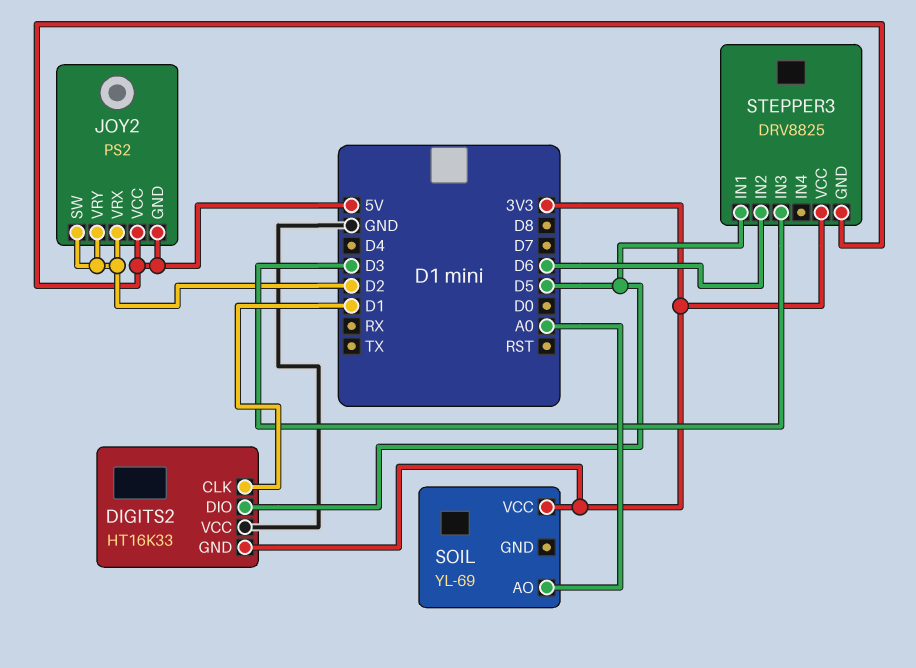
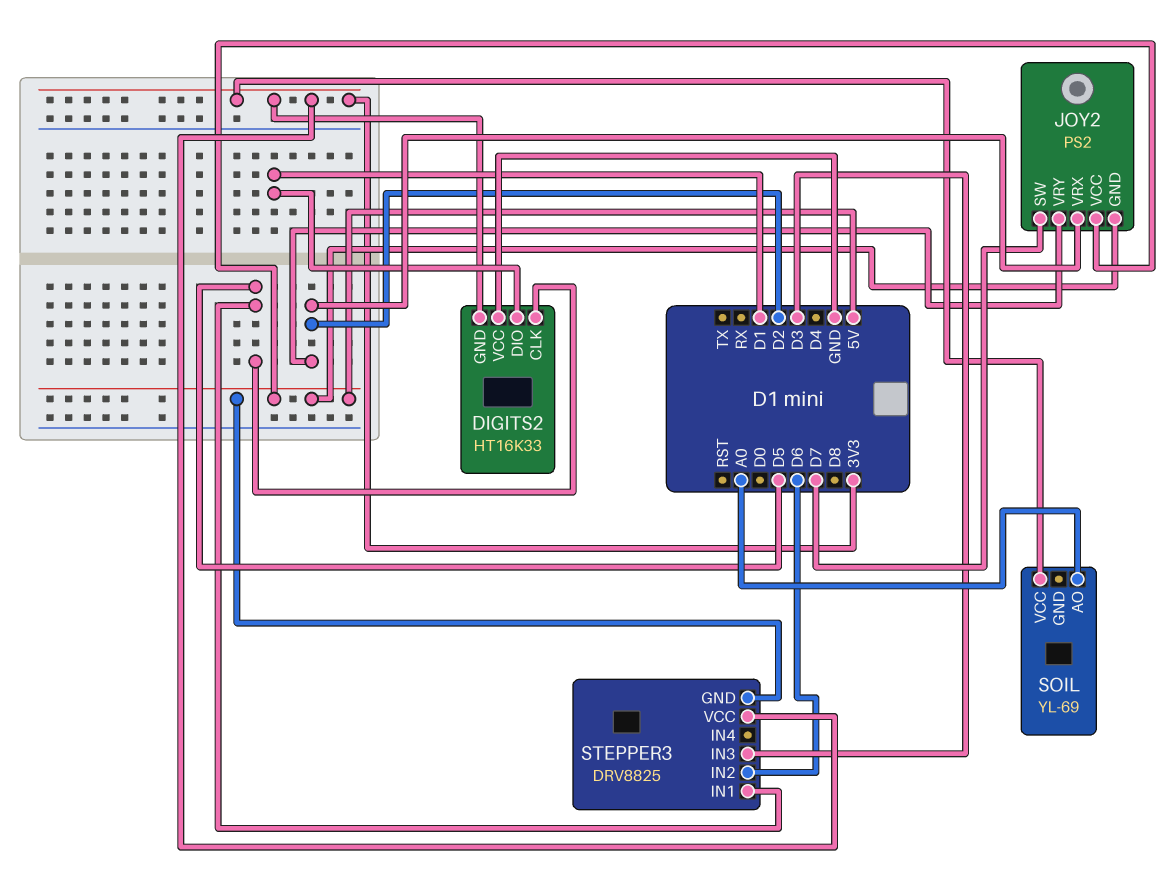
DIGITS2 pin CLK: D1 -> D5
DIGITS2 pin DIO: D5 -> D1
JOY2 pin SW: D2 -> D7

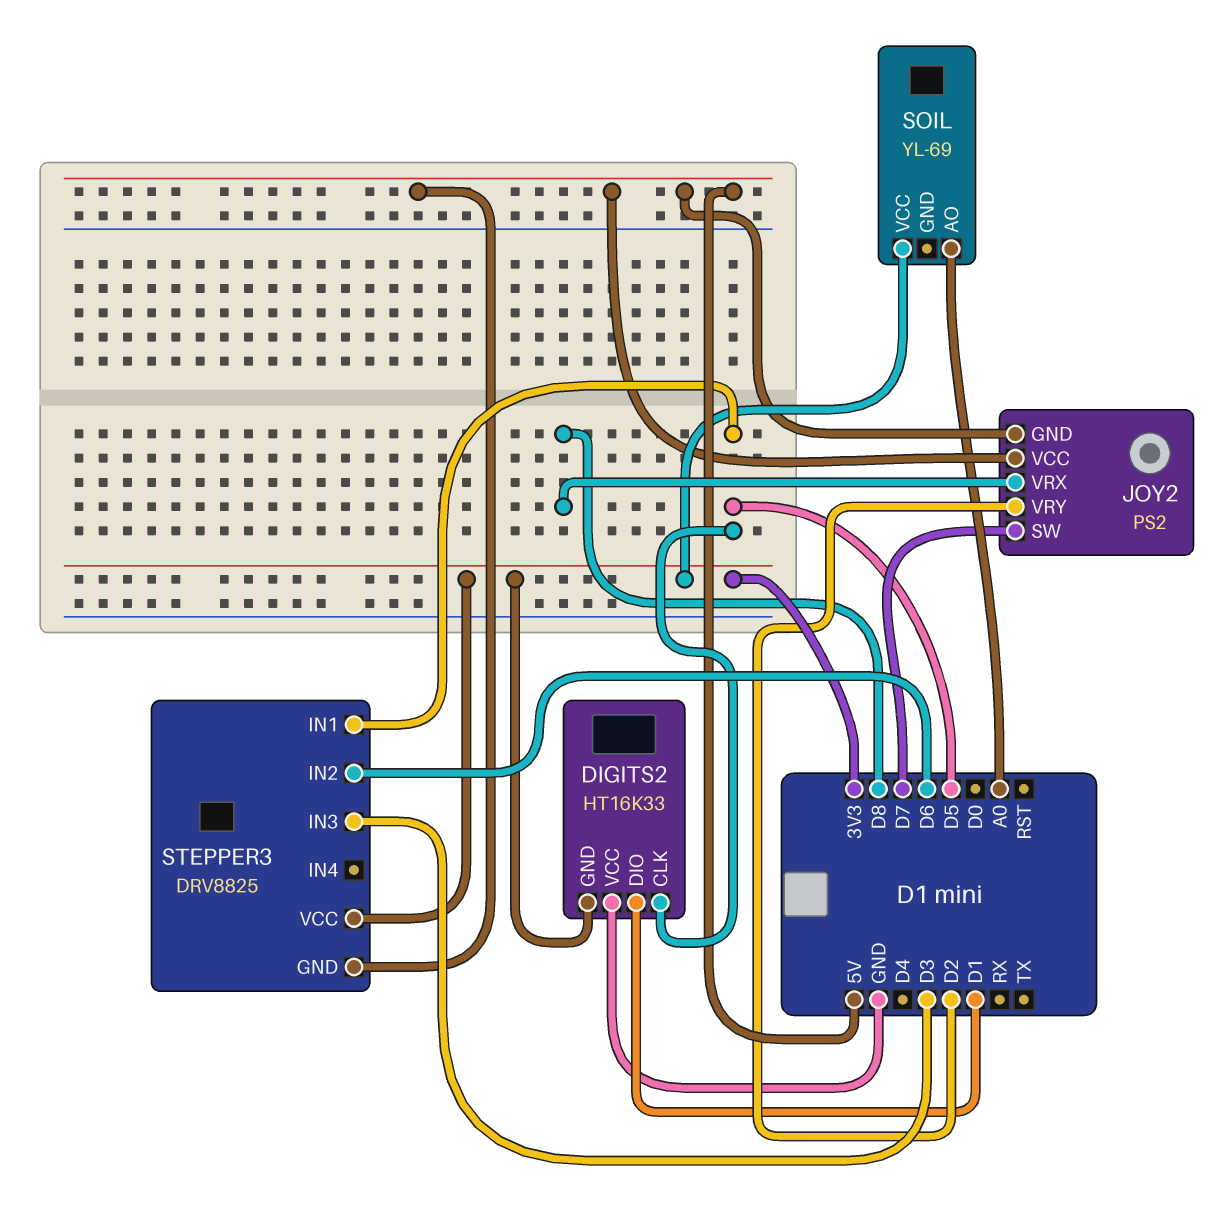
JOY2 pin VRX: D2 -> D8

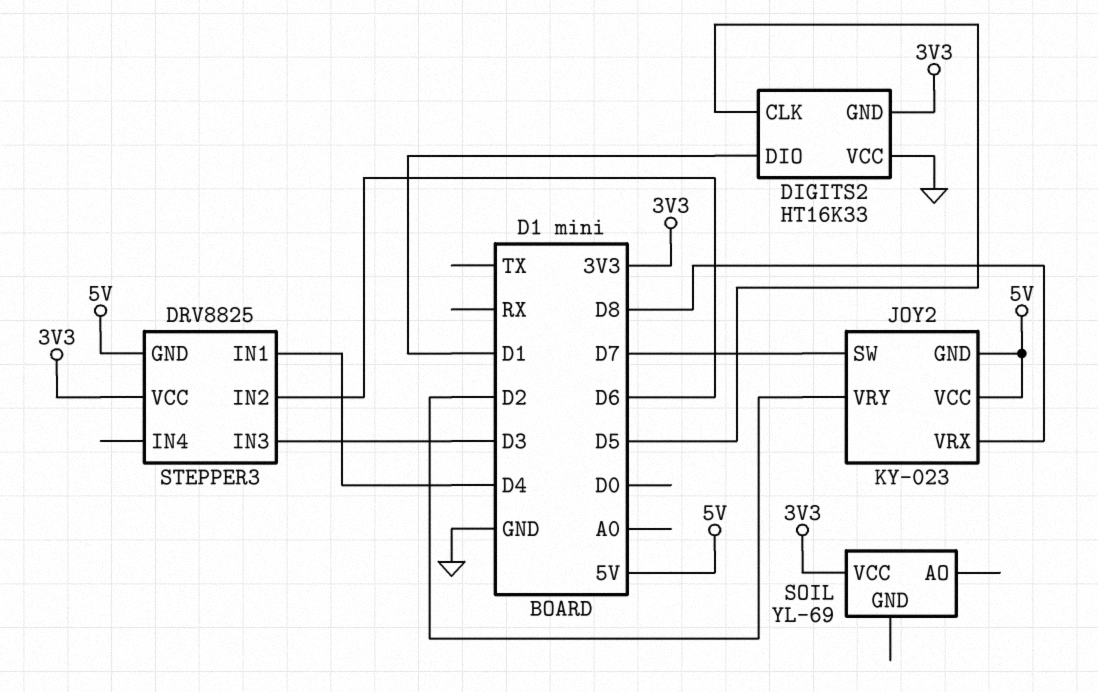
JOY2: PS2 -> KY-023
SOIL pin AO: A0 -> none
STEPPER3 pin IN1: D5 -> D4

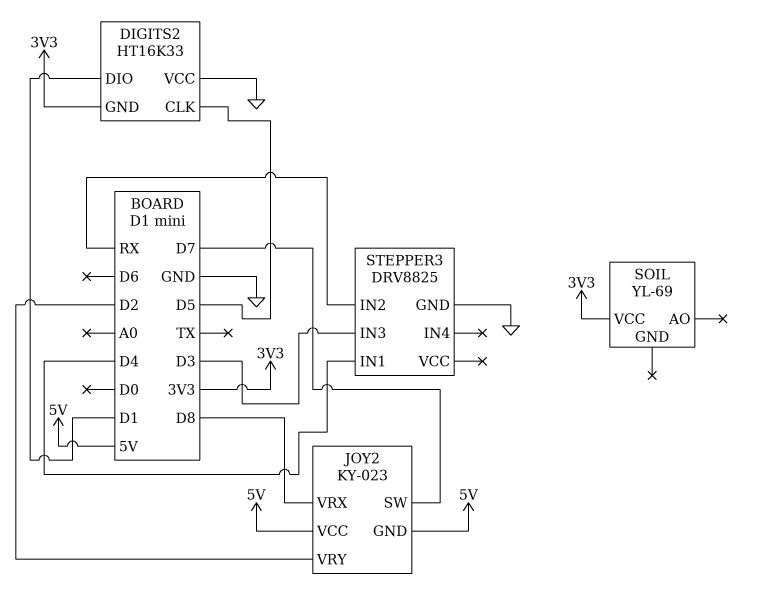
STEPPER3 pin GND: 5V -> GND
STEPPER3 pin IN2: D6 -> RX
STEPPER3 pin VCC: 3V3 -> none

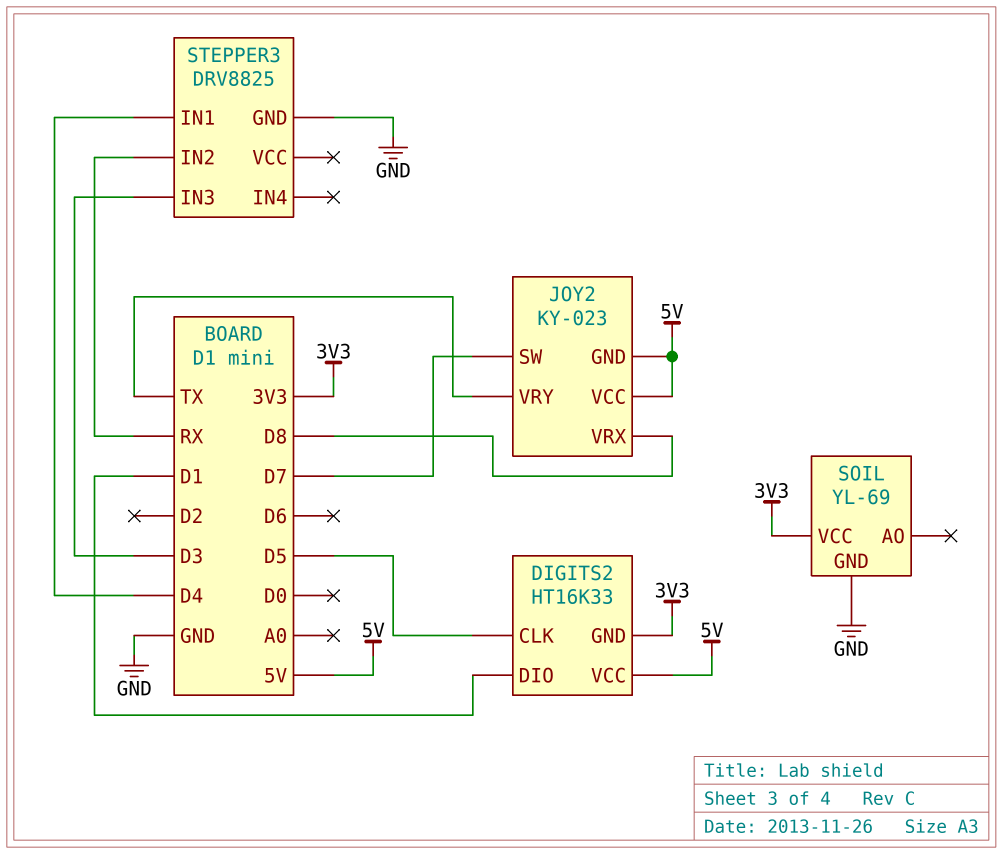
DIGITS2 pin VCC: GND -> 5V
JOY2 pin VRY: D2 -> TX
SOIL pin GND: none -> GND

